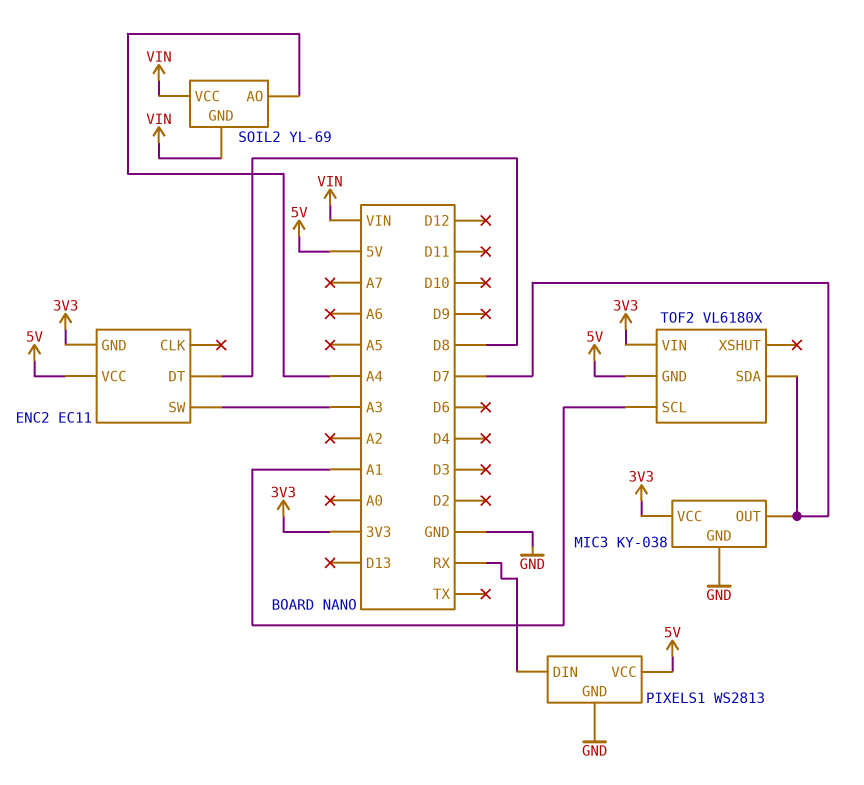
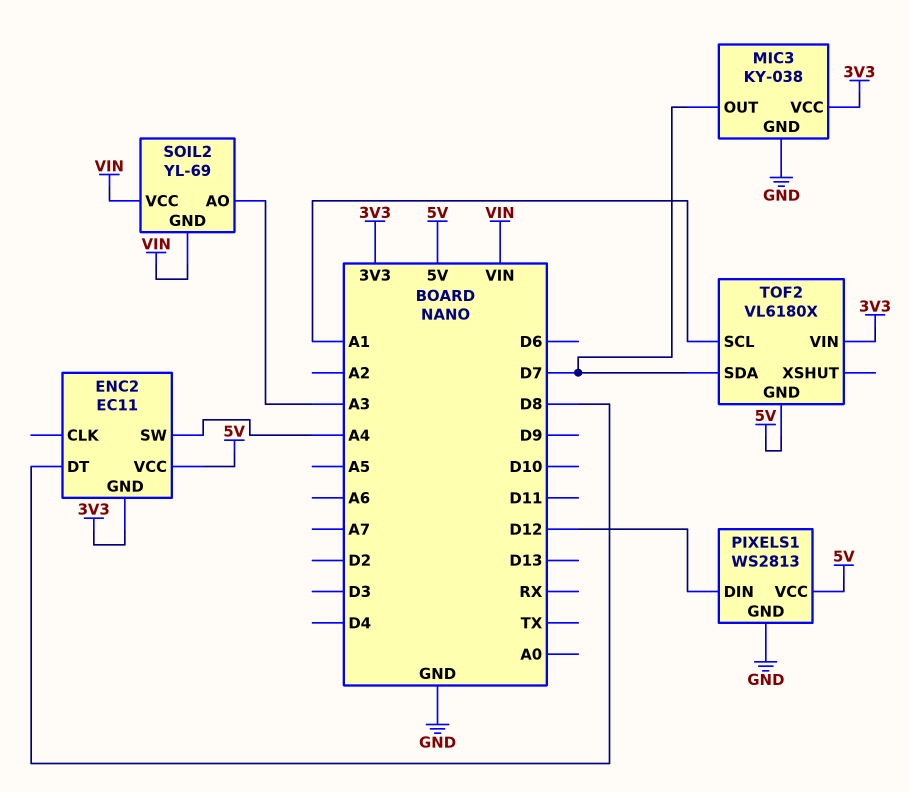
ENC2 pin SW: A3 -> A4
PIXELS1 pin DIN: RX -> D12
SOIL2 pin AO: A4 -> A3

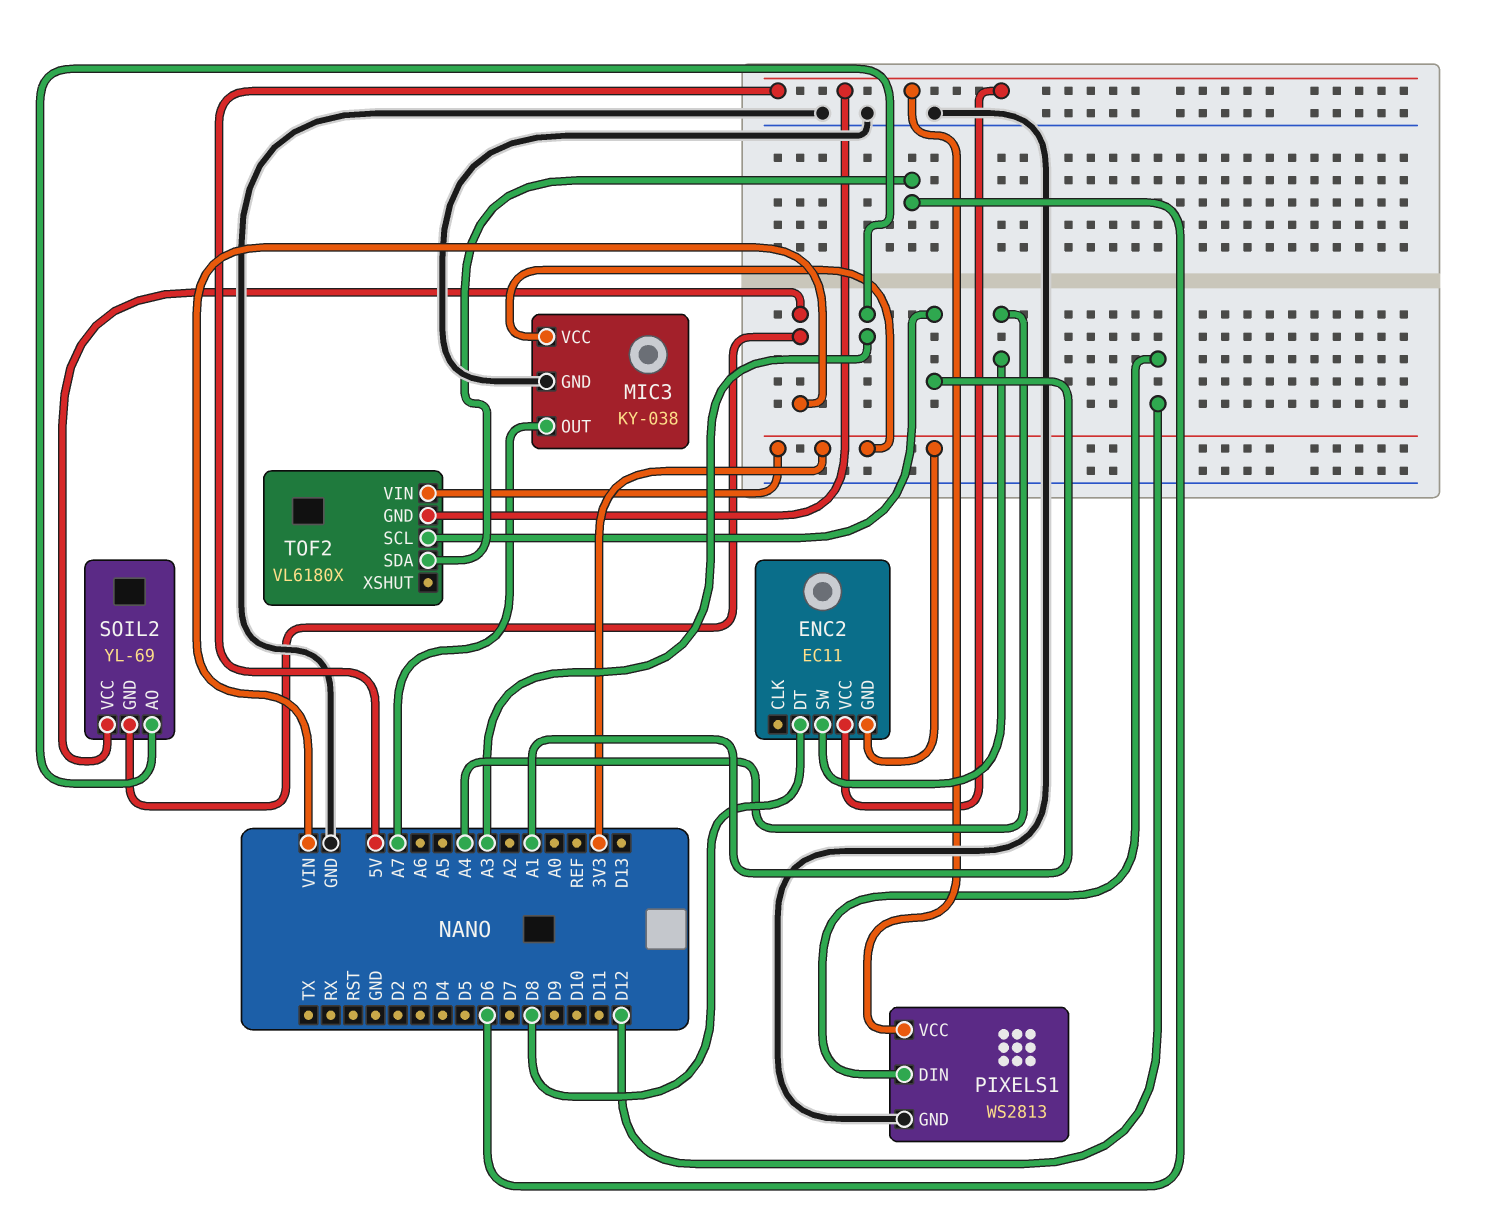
MIC3 pin OUT: D7 -> A7
TOF2 pin SDA: D7 -> D6

